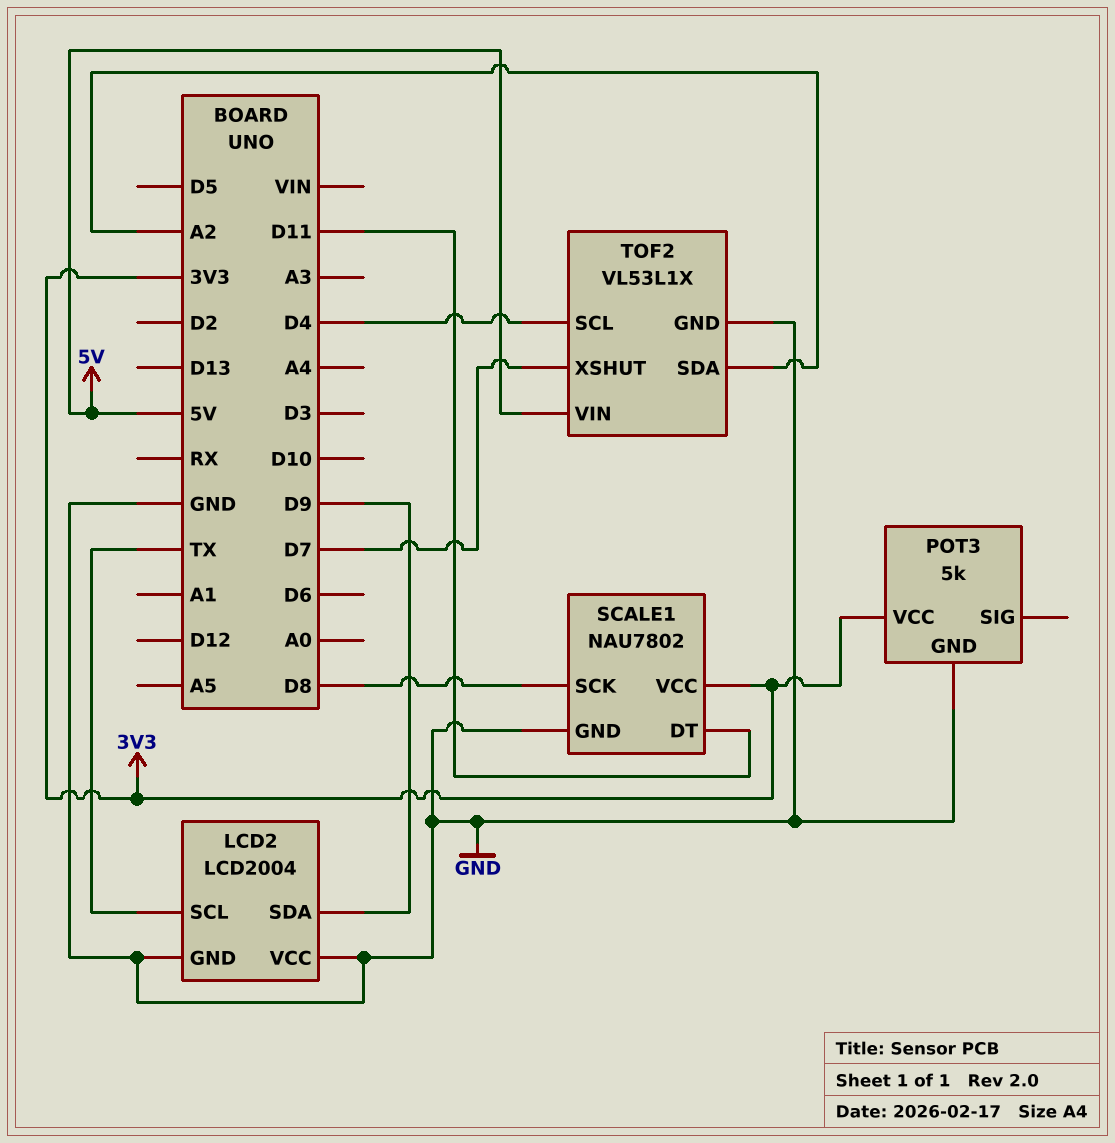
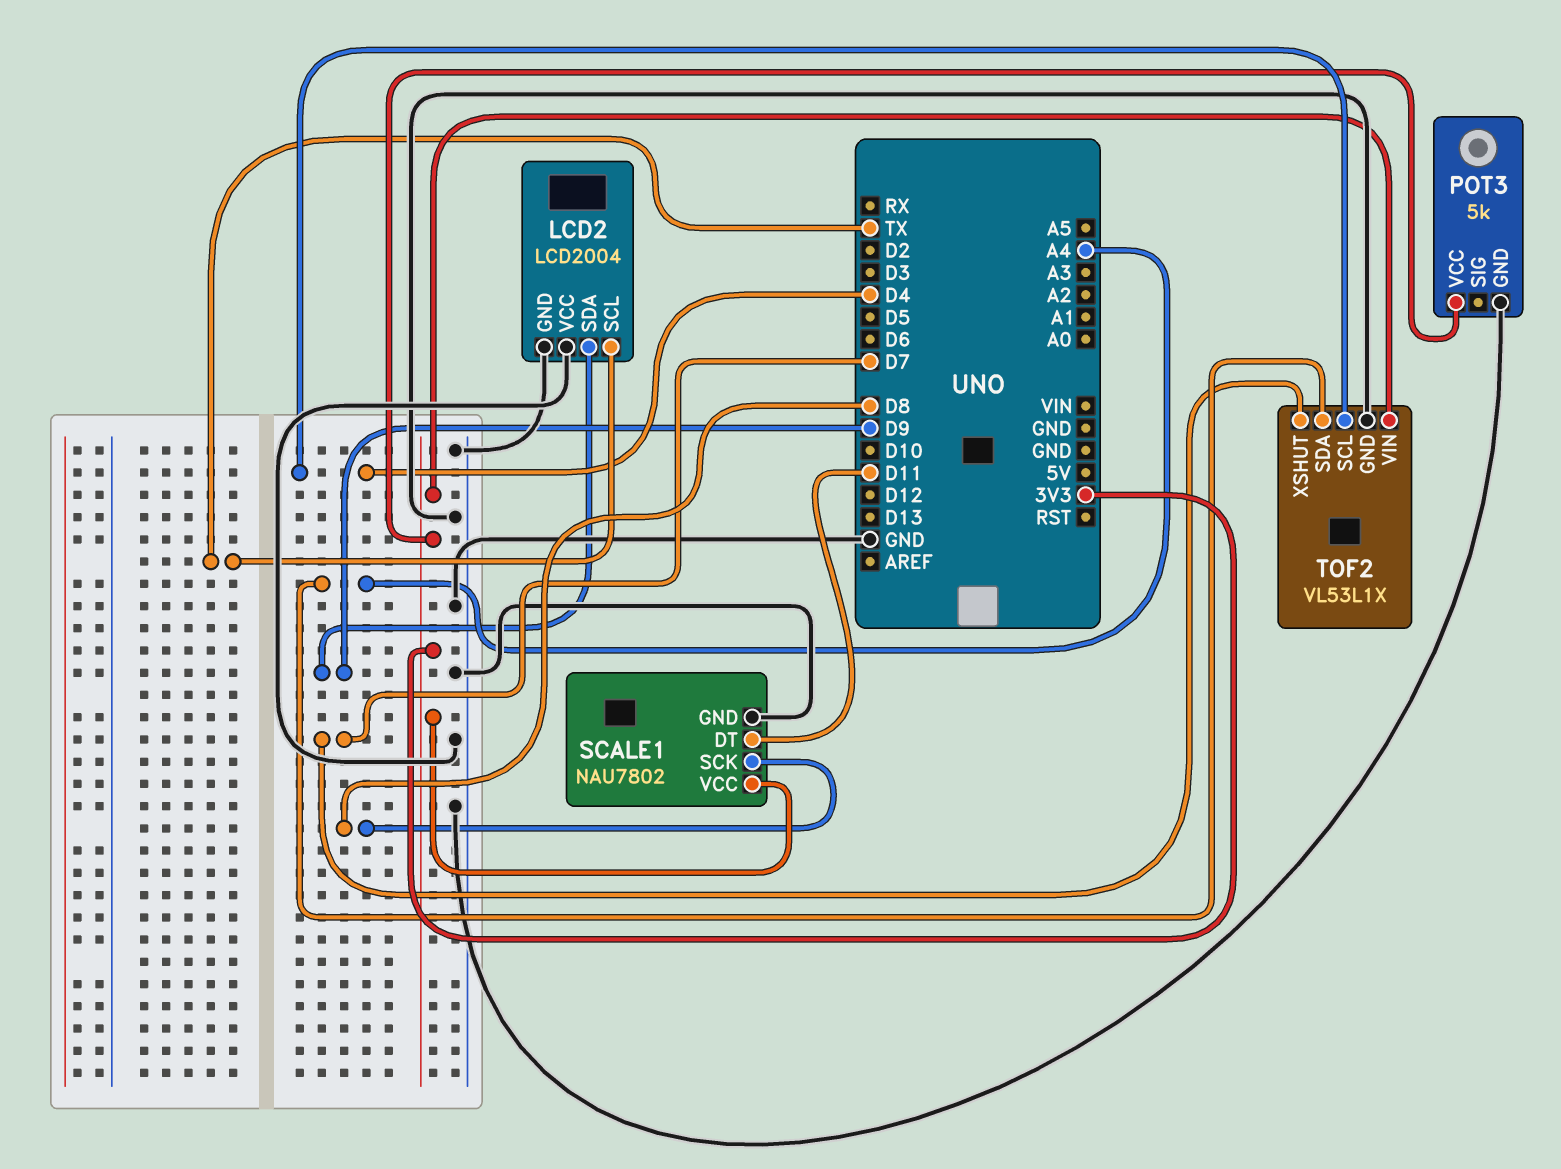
TOF2 pin SDA: A2 -> A4
TOF2 pin VIN: 5V -> 3V3

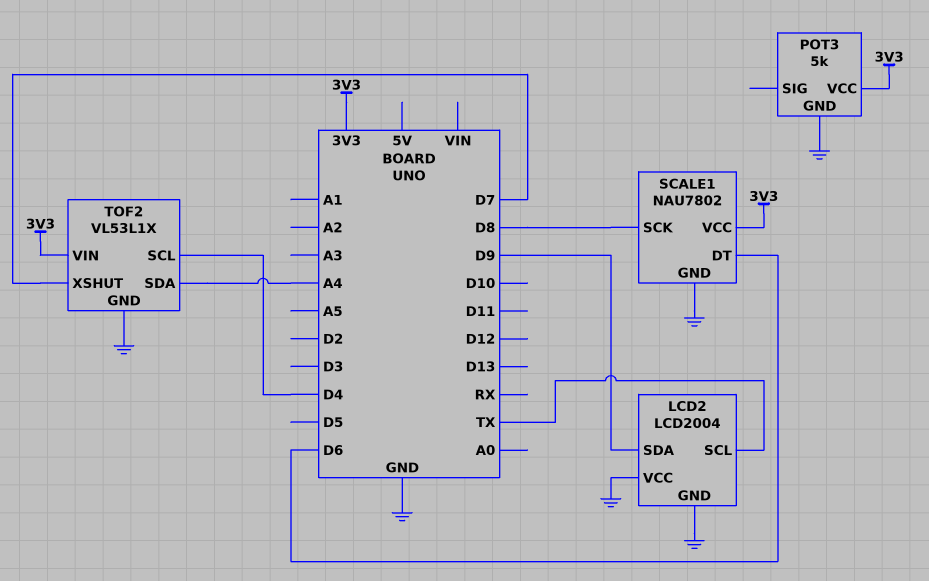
SCALE1 pin DT: D11 -> D6

